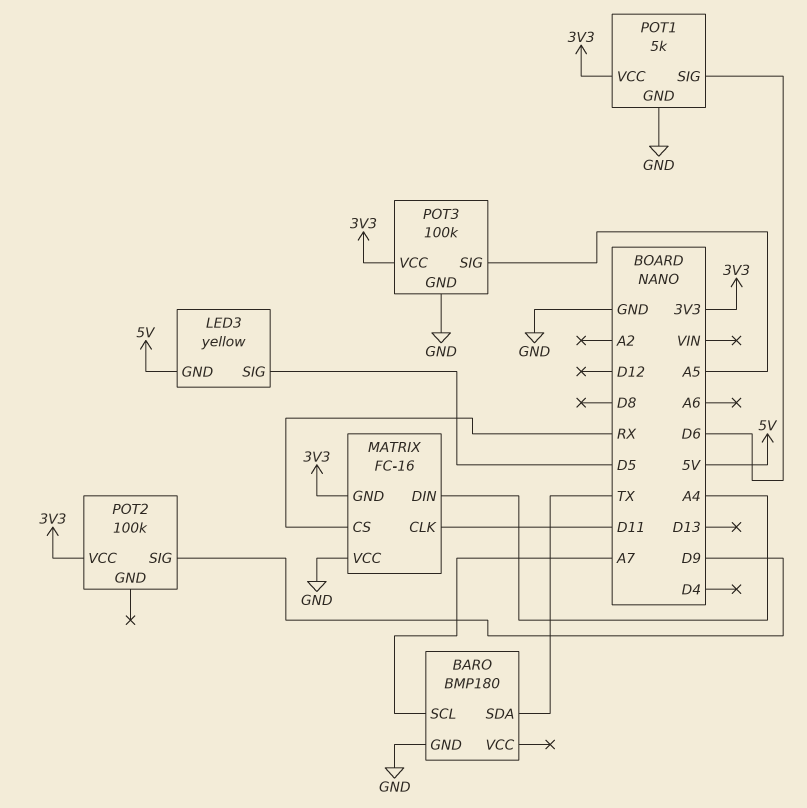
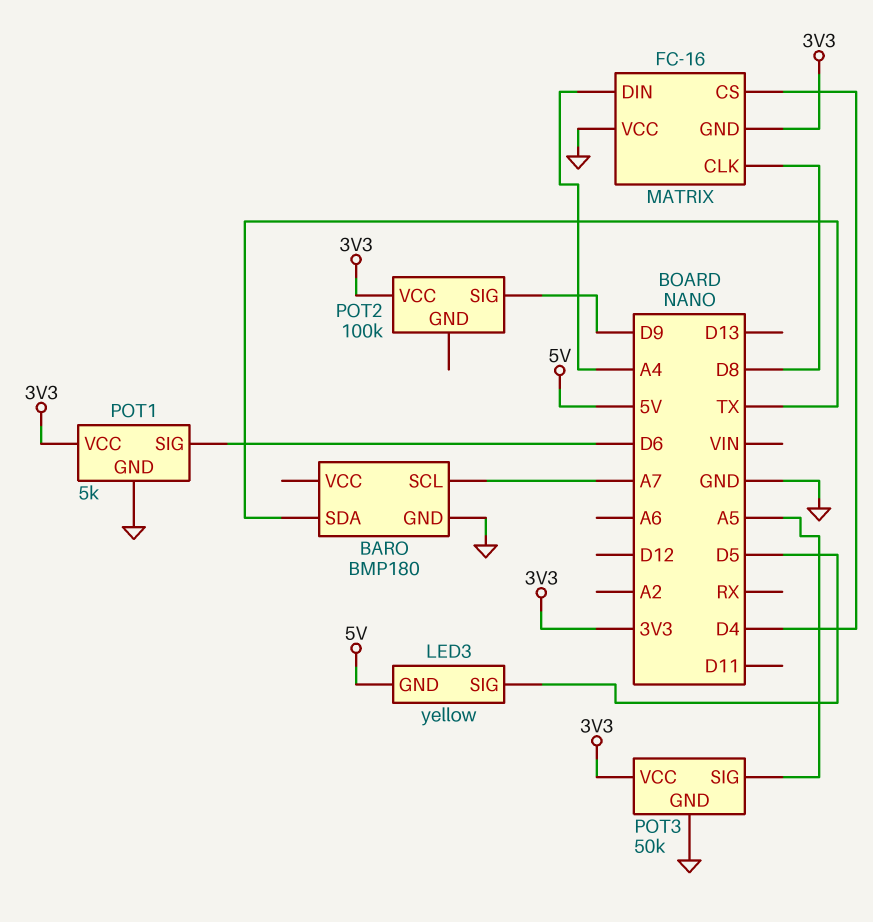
MATRIX pin CLK: D11 -> D8
MATRIX pin CS: RX -> D4
POT3: 100k -> 50k

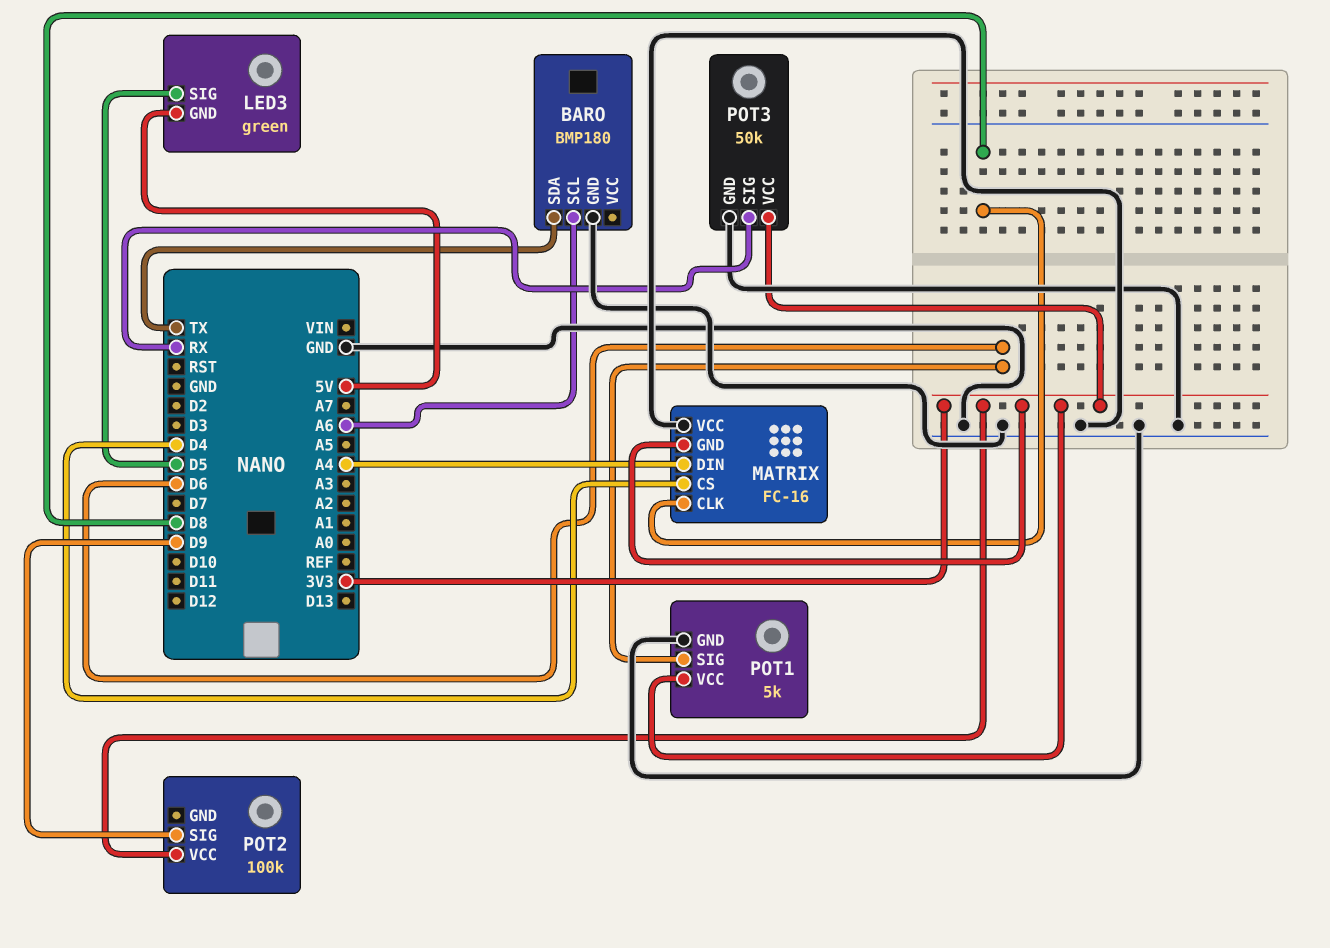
BARO pin SCL: A7 -> A6
LED3: yellow -> green
POT3 pin SIG: A5 -> RX

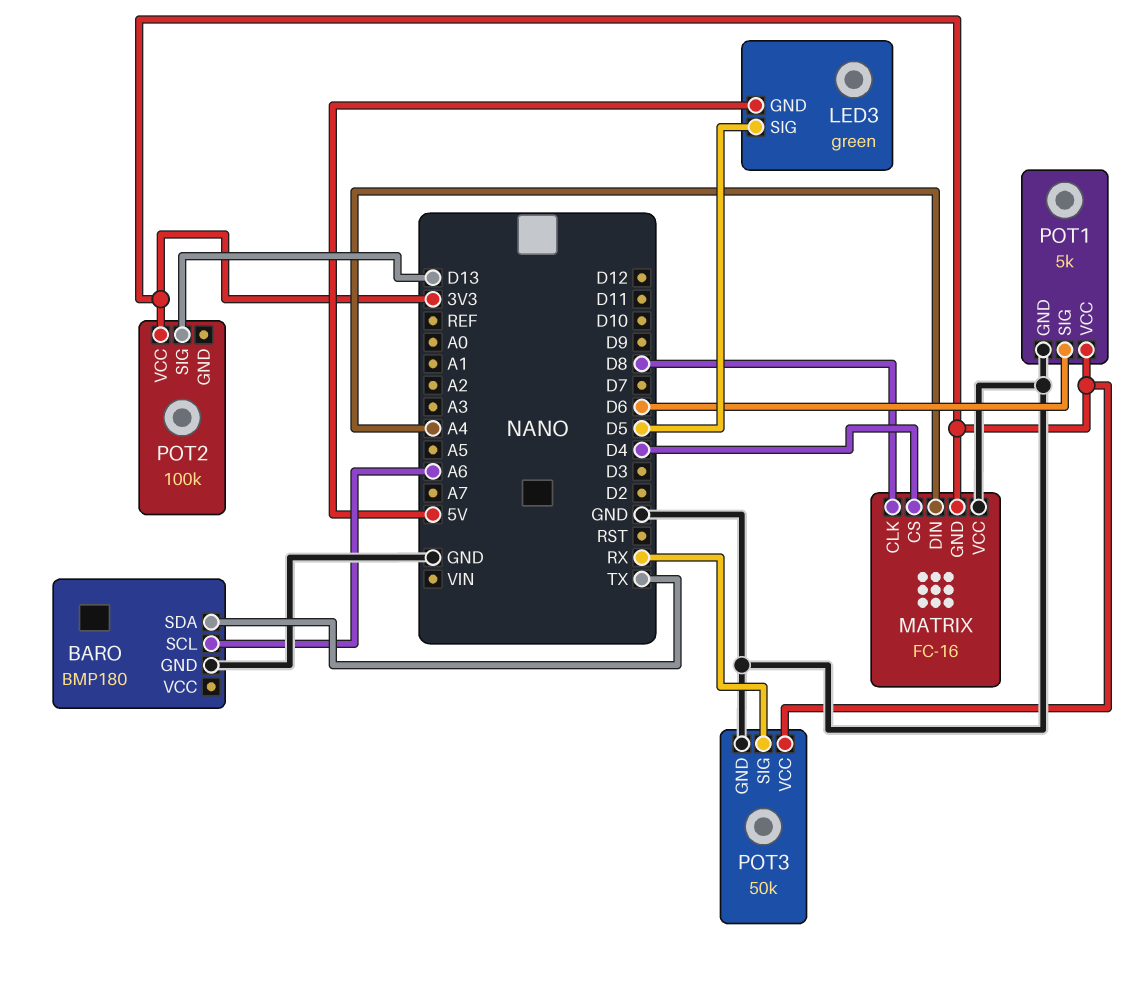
POT2 pin SIG: D9 -> D13

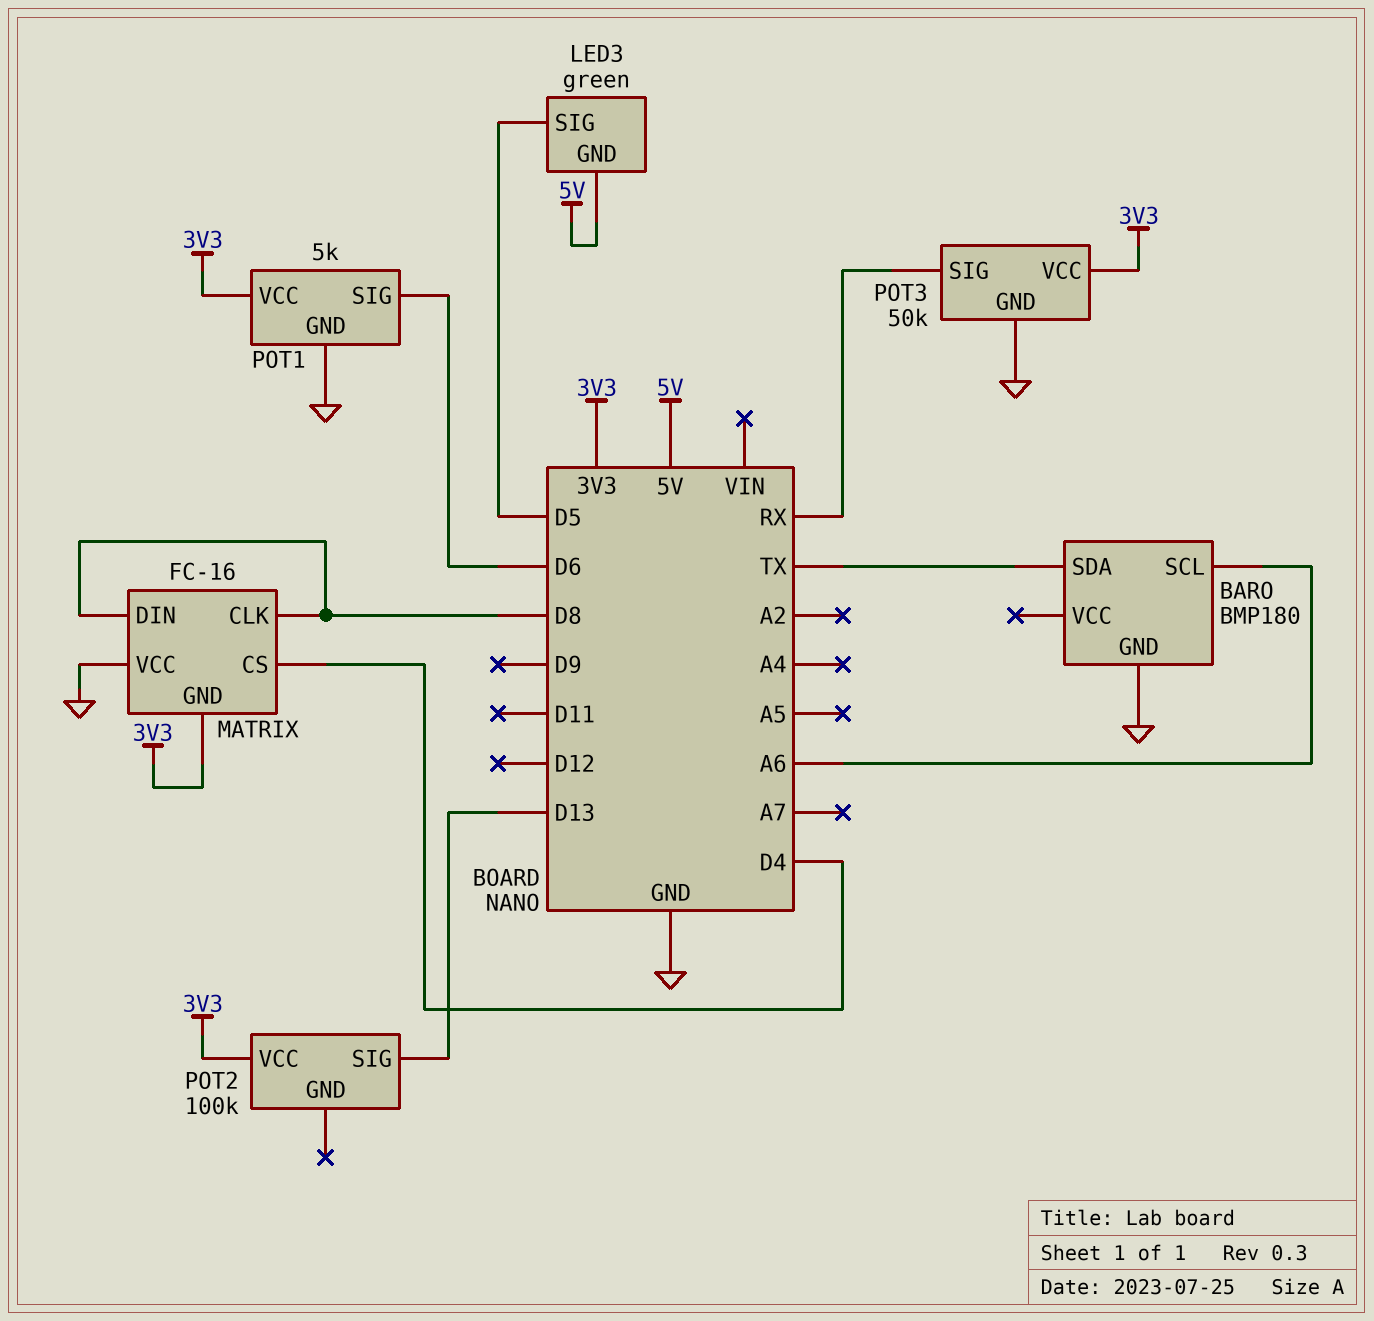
MATRIX pin DIN: A4 -> D8

